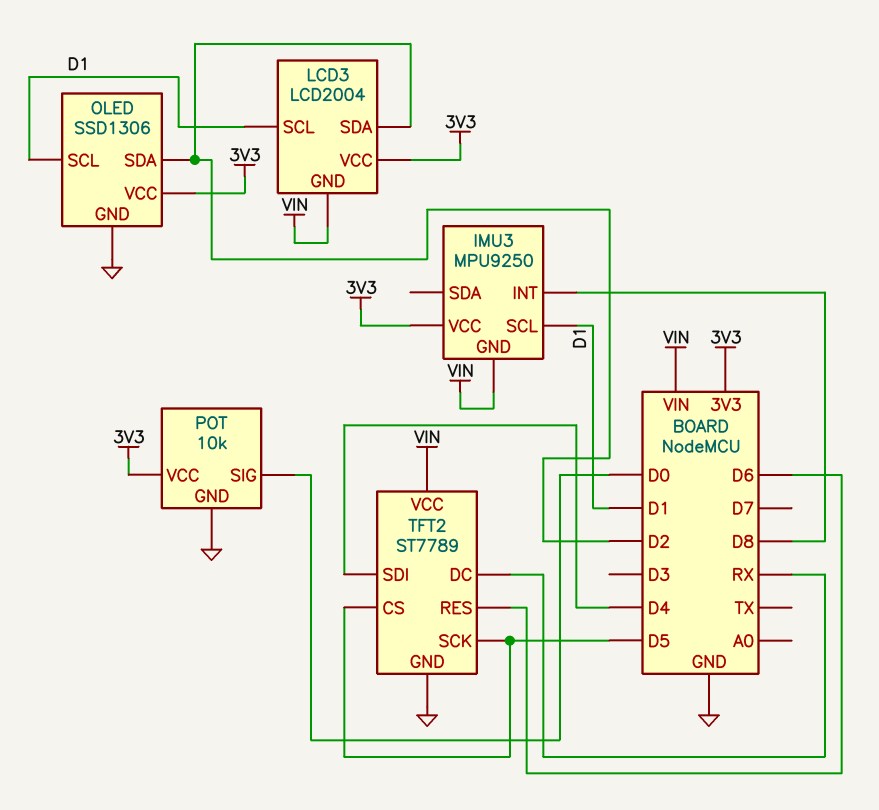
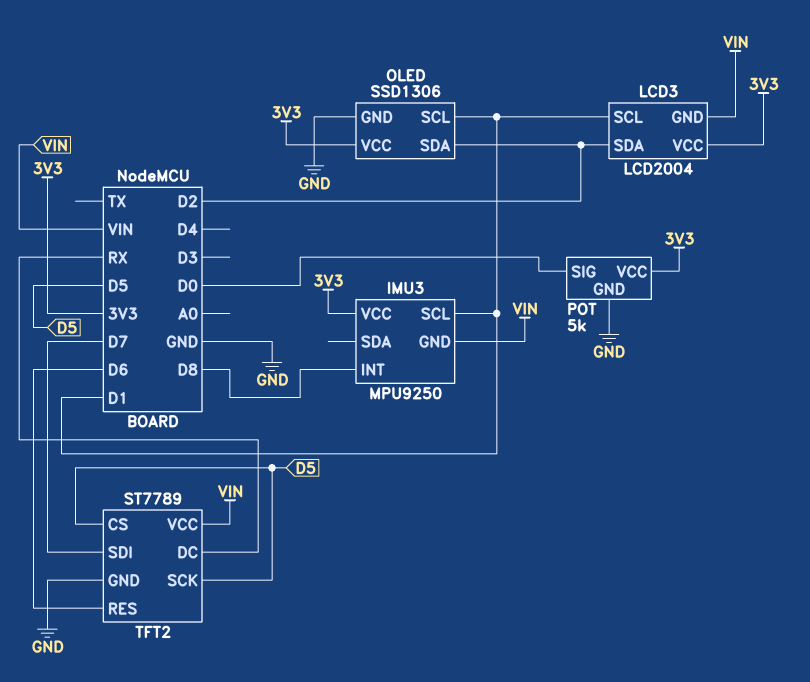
POT: 10k -> 5k
TFT2 pin SDI: D4 -> D7

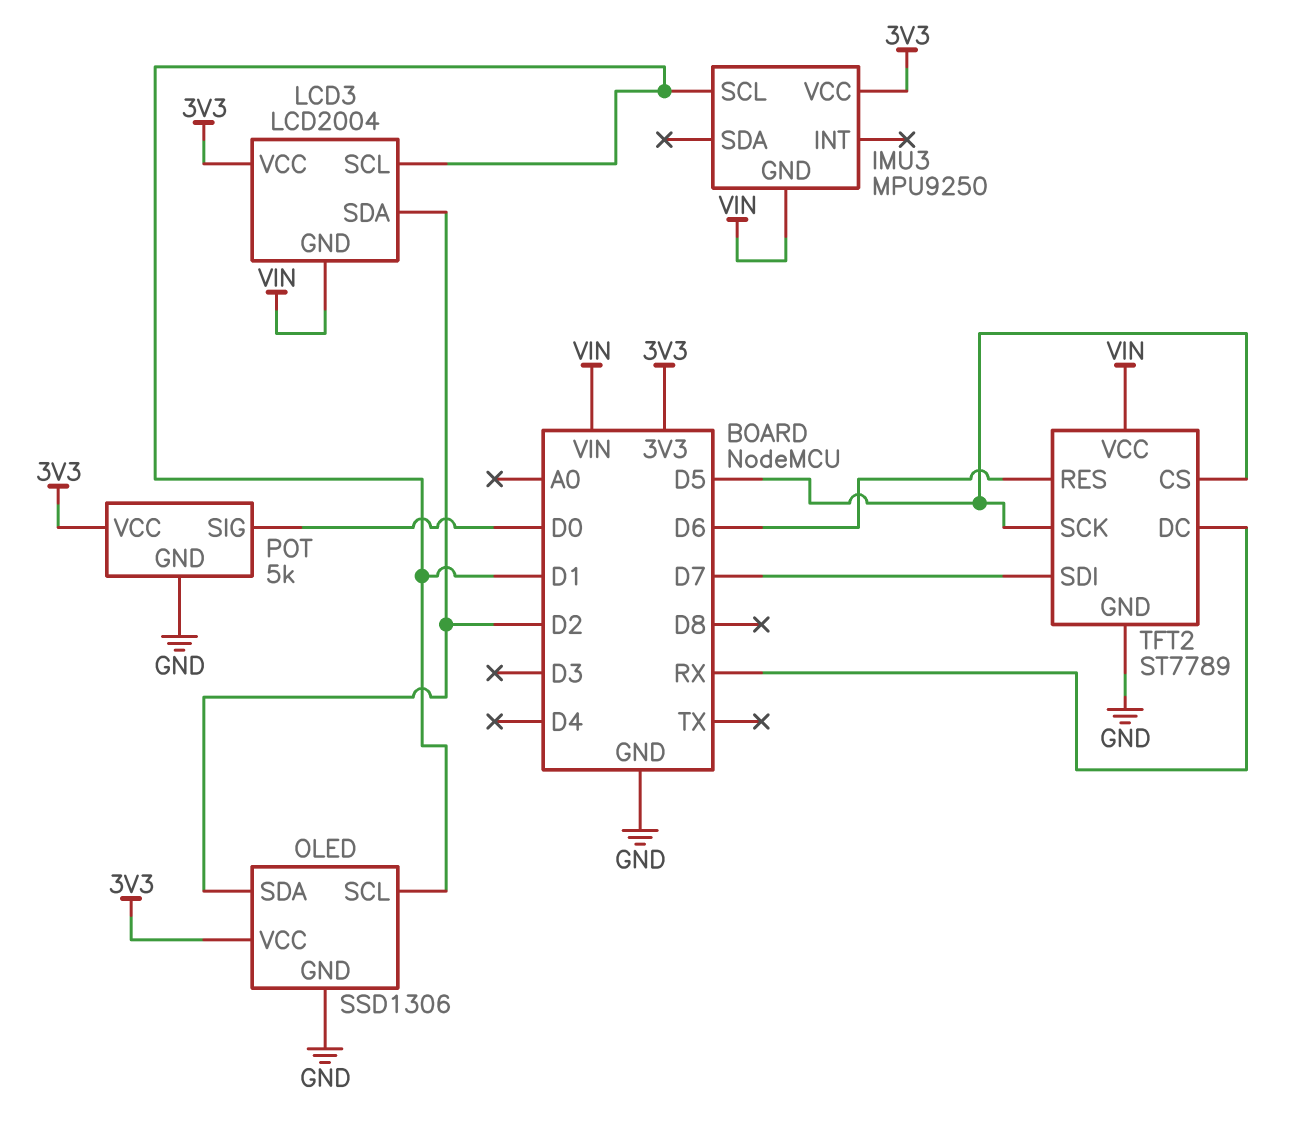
IMU3 pin INT: D8 -> none

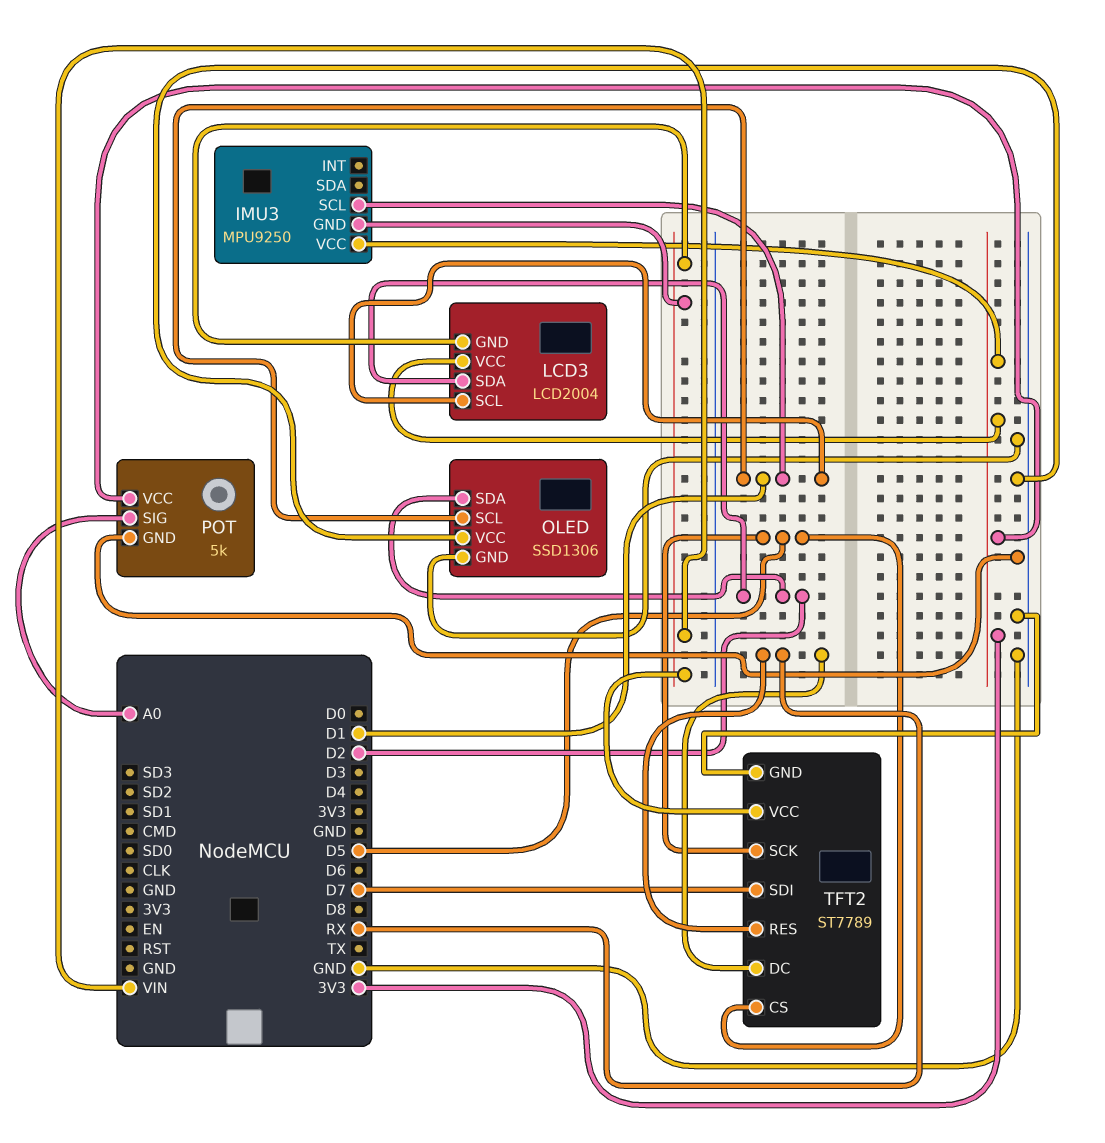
OLED pin VCC: 3V3 -> GND
POT pin SIG: D0 -> A0
TFT2 pin RES: D6 -> RX

